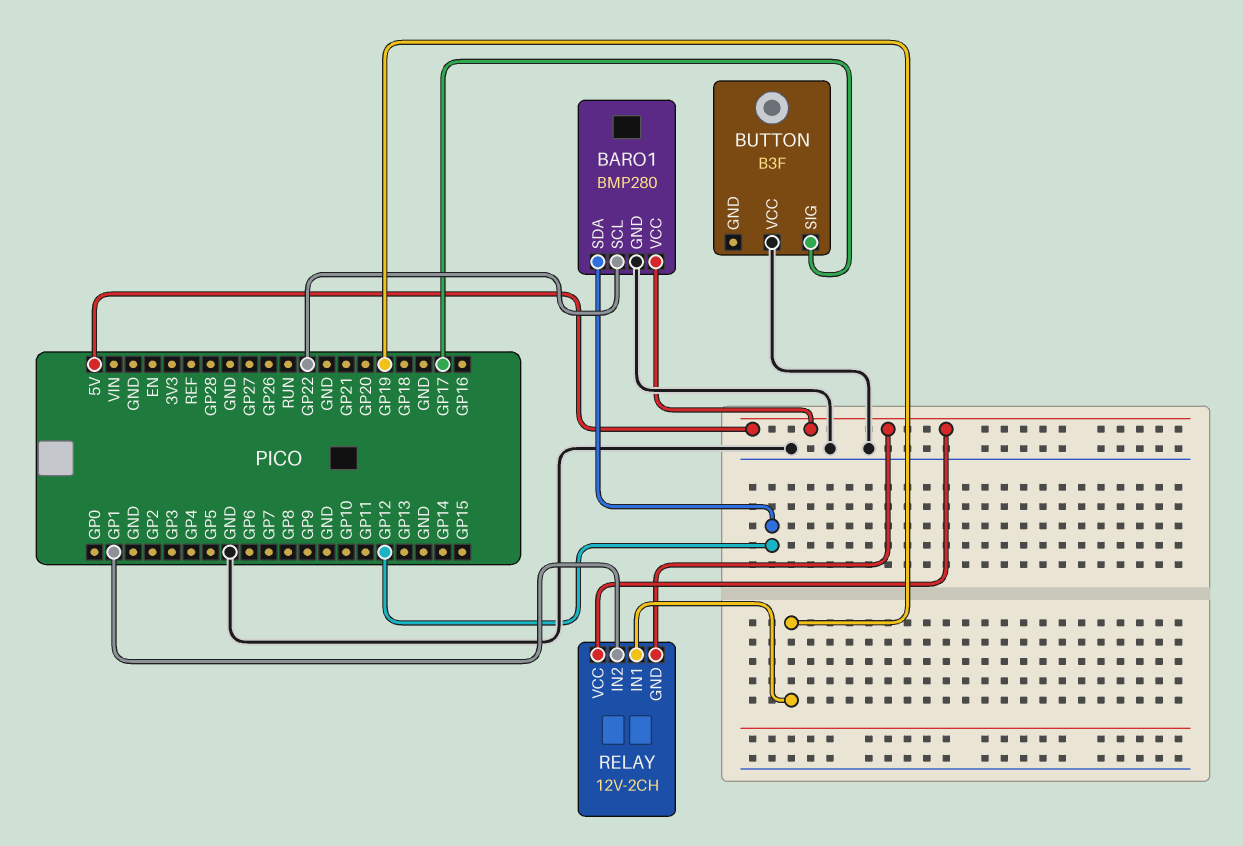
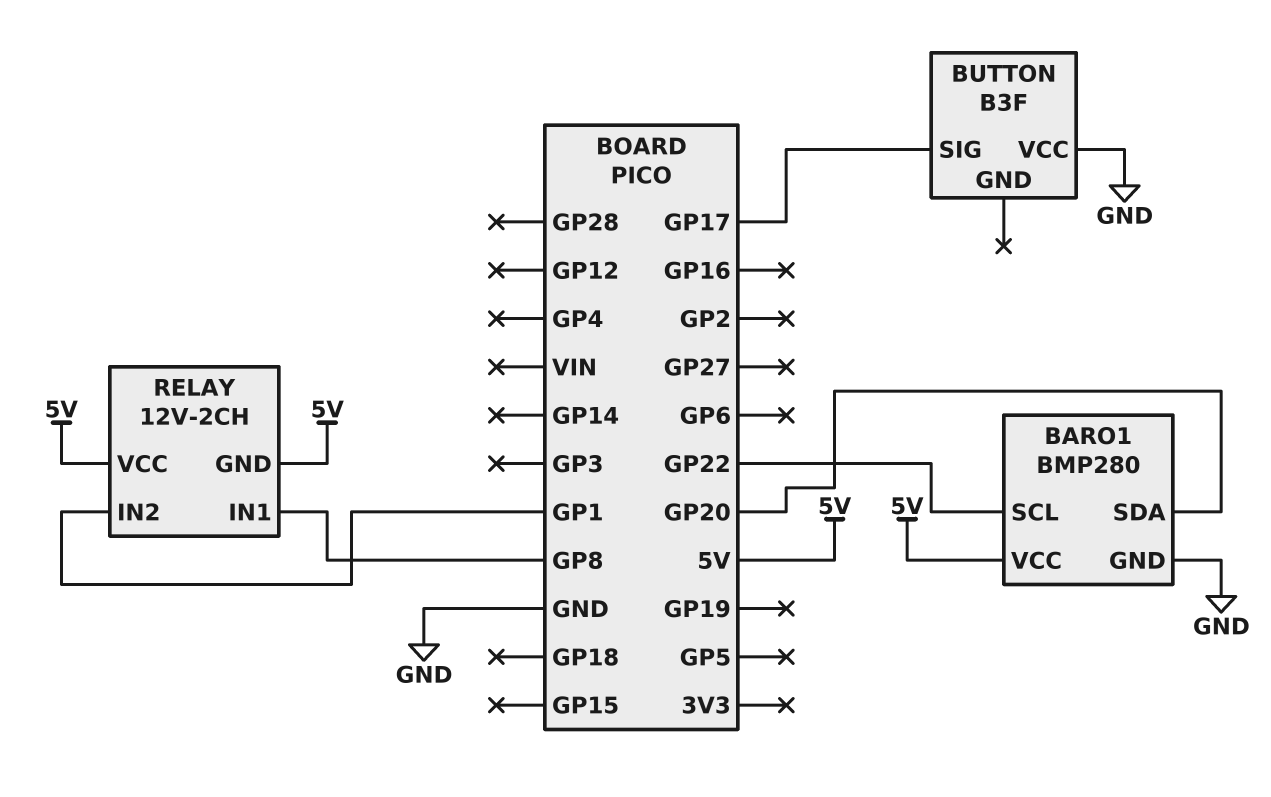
BARO1 pin SDA: GP12 -> GP20
RELAY pin IN1: GP19 -> GP8

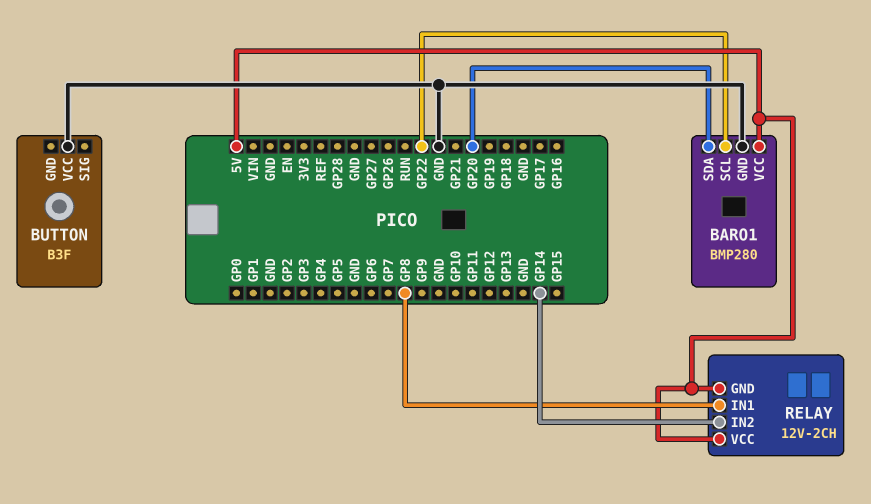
BUTTON pin SIG: GP17 -> none
RELAY pin IN2: GP1 -> GP14

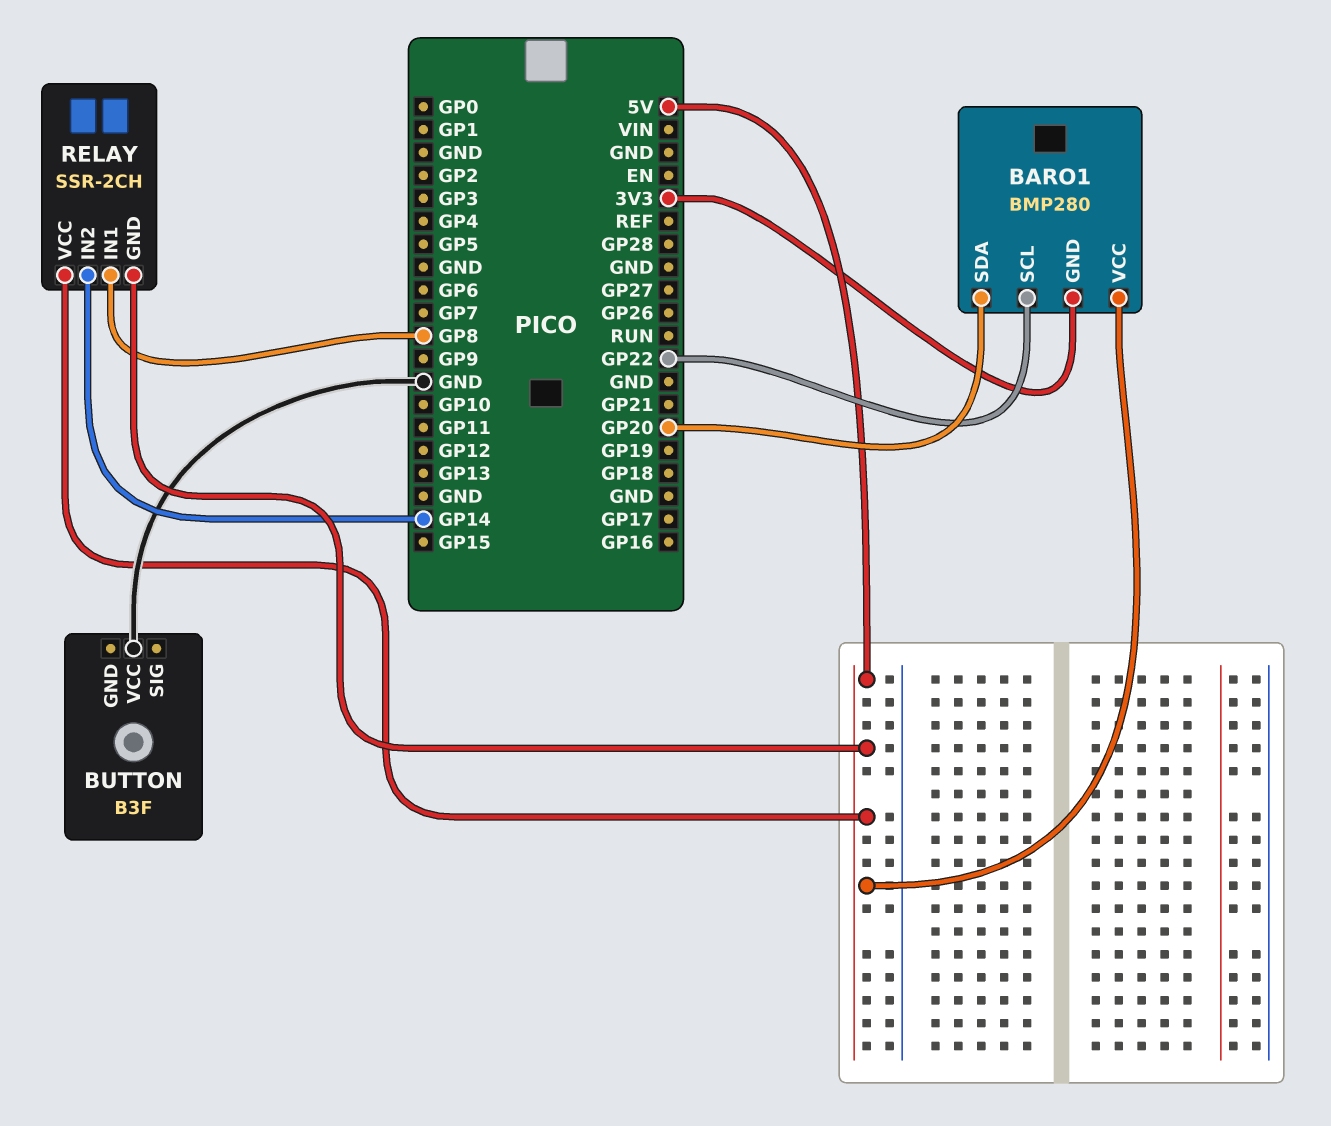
BARO1 pin GND: GND -> 3V3
RELAY: 12V-2CH -> SSR-2CH

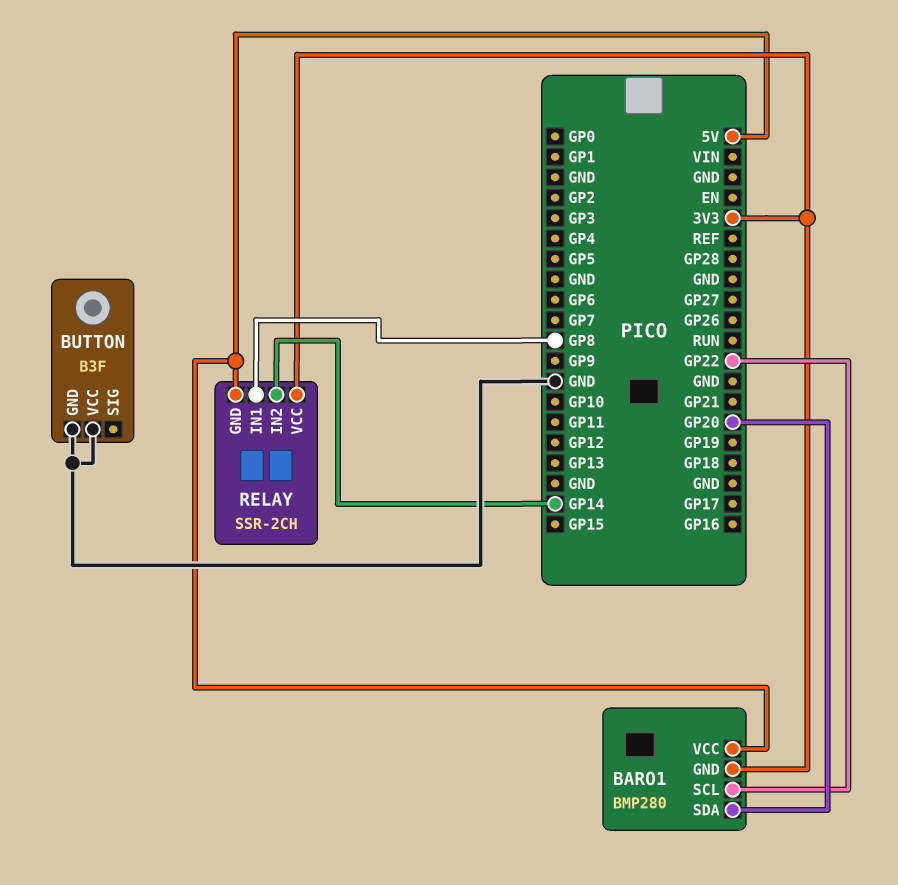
BUTTON pin GND: none -> GND
RELAY pin VCC: 5V -> 3V3

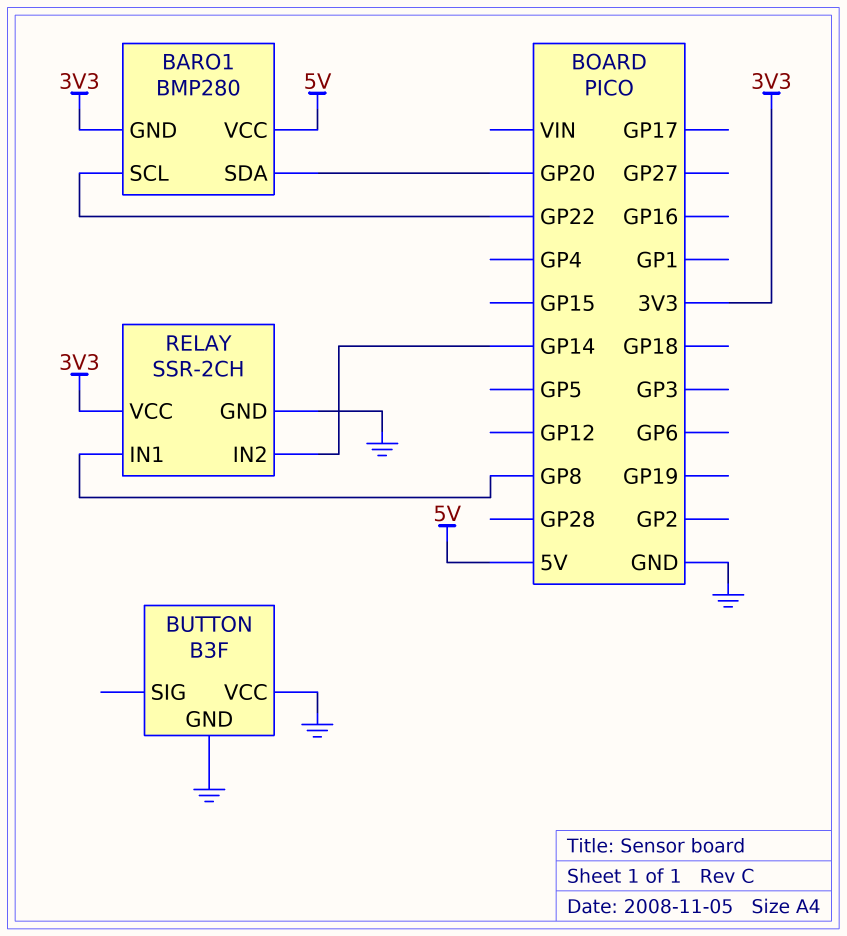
RELAY pin GND: 5V -> GND

